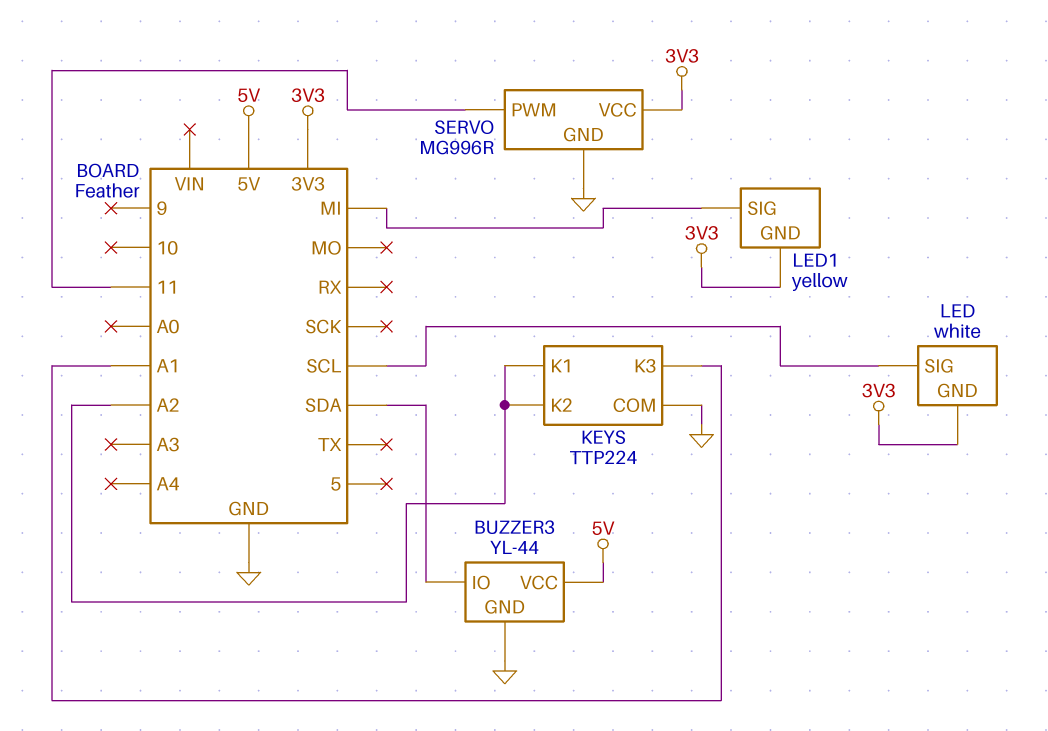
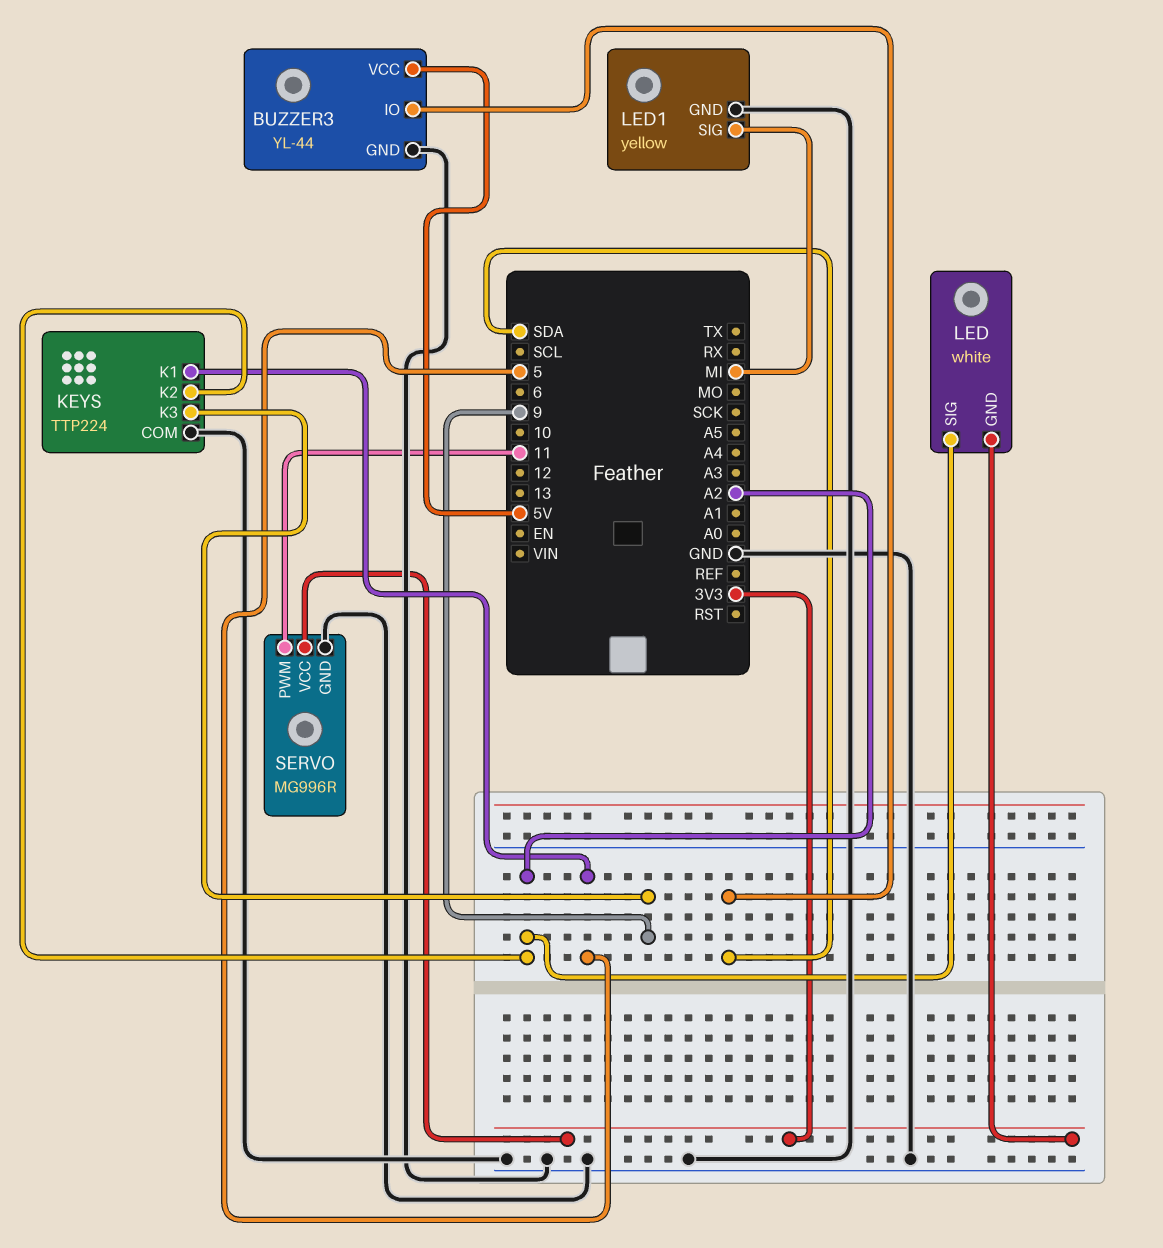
KEYS pin K1: A2 -> 5
KEYS pin K3: A1 -> 9
LED pin SIG: SCL -> A2
LED1 pin GND: 3V3 -> GND

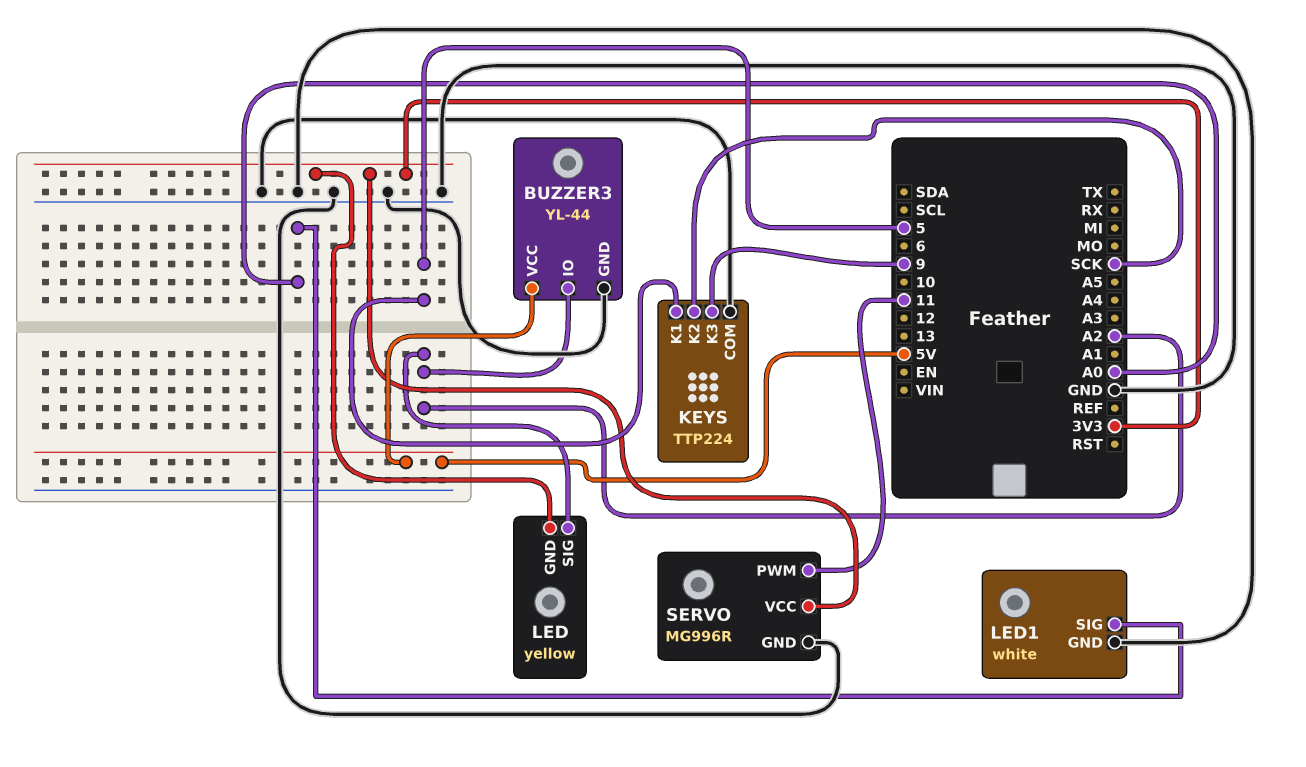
BUZZER3 pin IO: SDA -> A2
KEYS pin K2: A2 -> SCK
LED: white -> yellow
LED1: yellow -> white
LED1 pin SIG: MI -> A0

